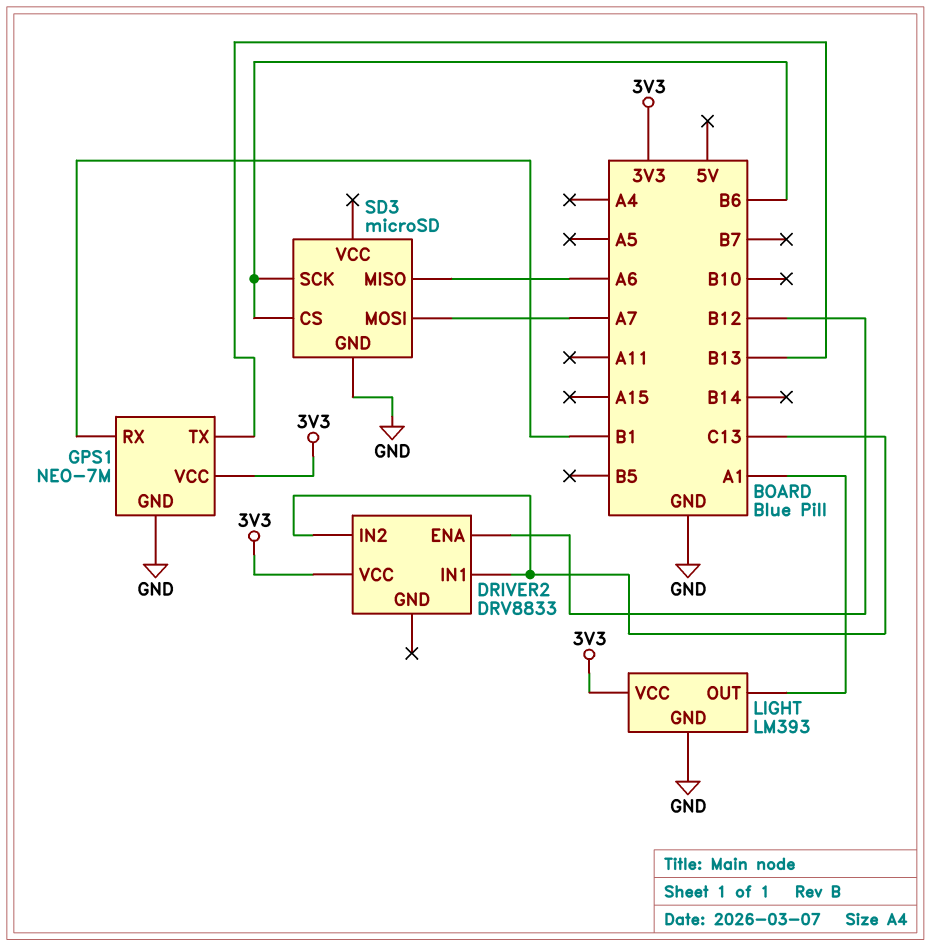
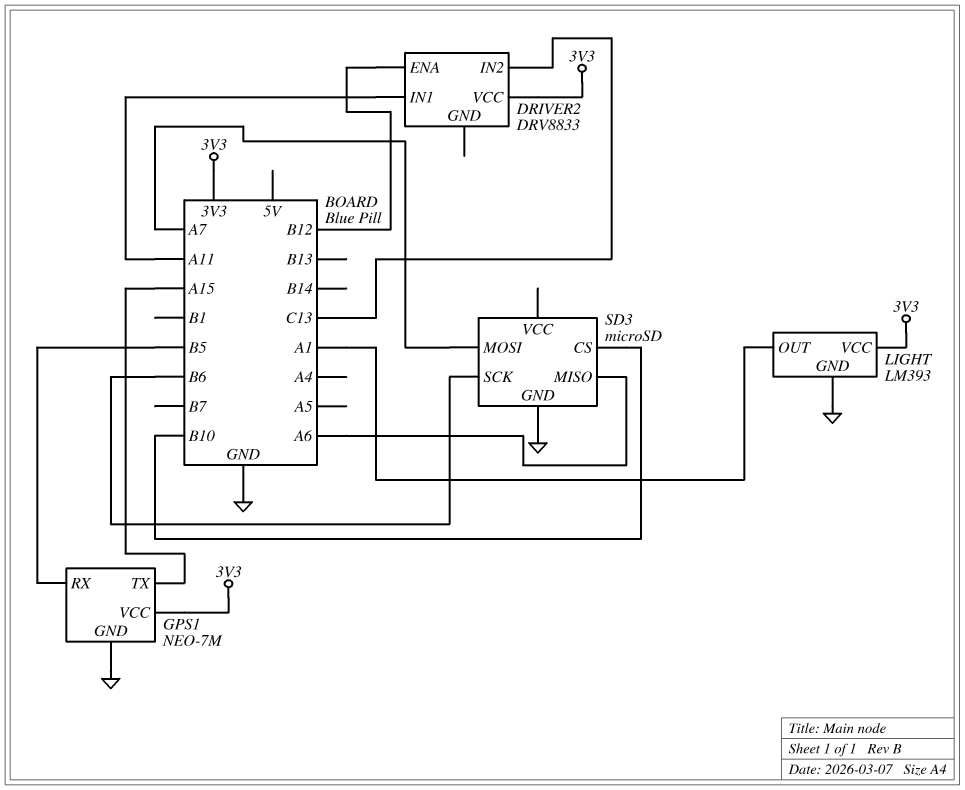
DRIVER2 pin IN1: C13 -> A11
GPS1 pin RX: B1 -> B5
GPS1 pin TX: B13 -> A15
SD3 pin CS: B6 -> B10

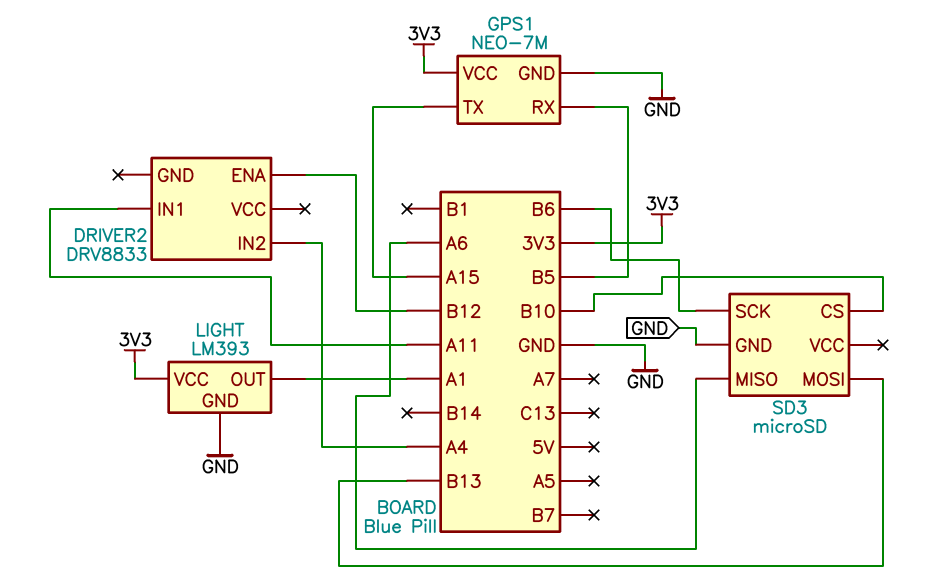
DRIVER2 pin IN2: C13 -> A4
DRIVER2 pin VCC: 3V3 -> none
SD3 pin MOSI: A7 -> B13

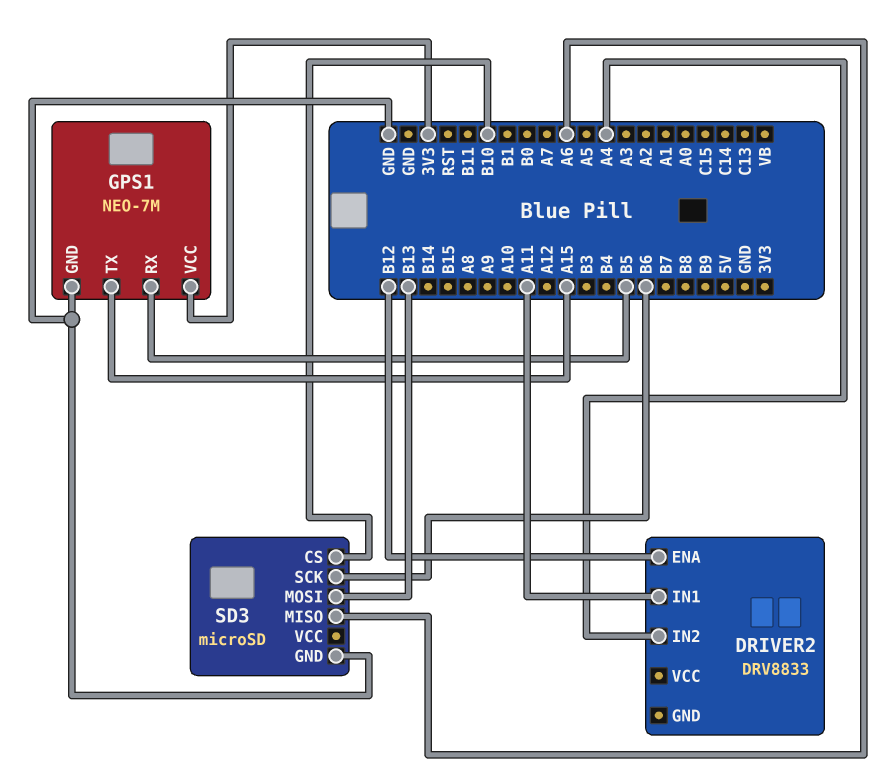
LIGHT: LM393 -> none
LIGHT pin GND: GND -> none
LIGHT pin OUT: A1 -> none
LIGHT pin VCC: 3V3 -> none

